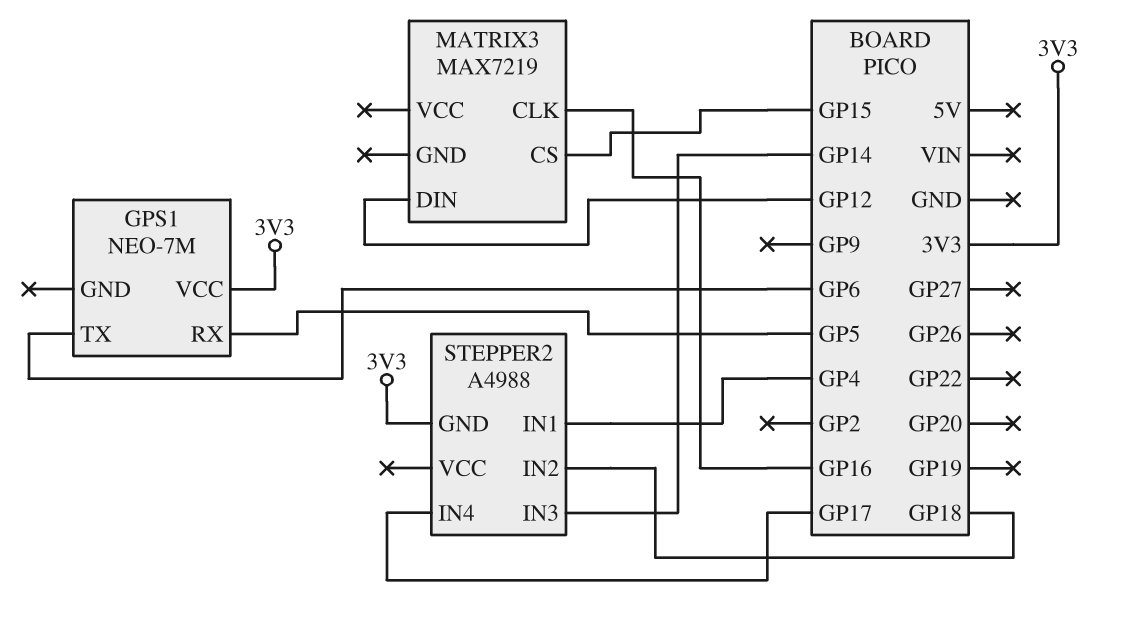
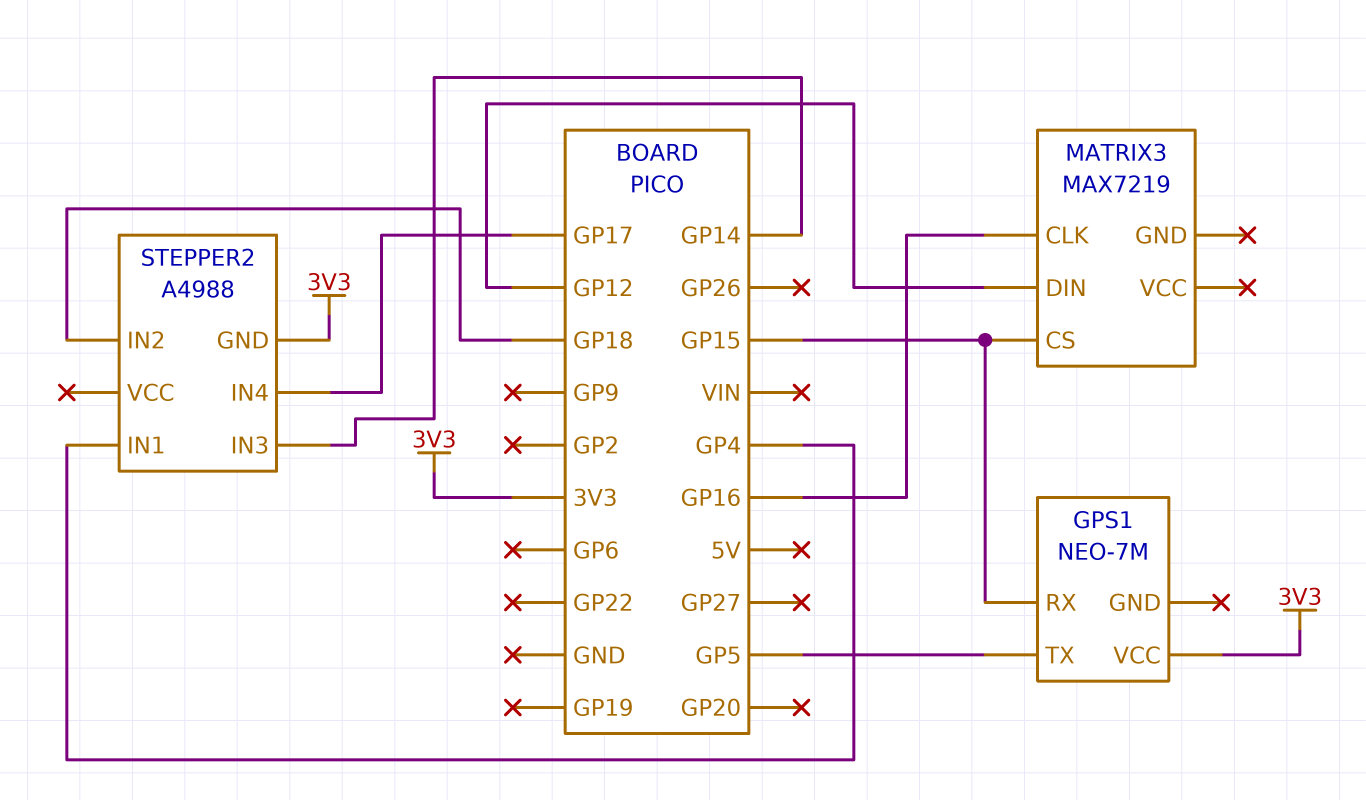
GPS1 pin RX: GP5 -> GP15
GPS1 pin TX: GP6 -> GP5

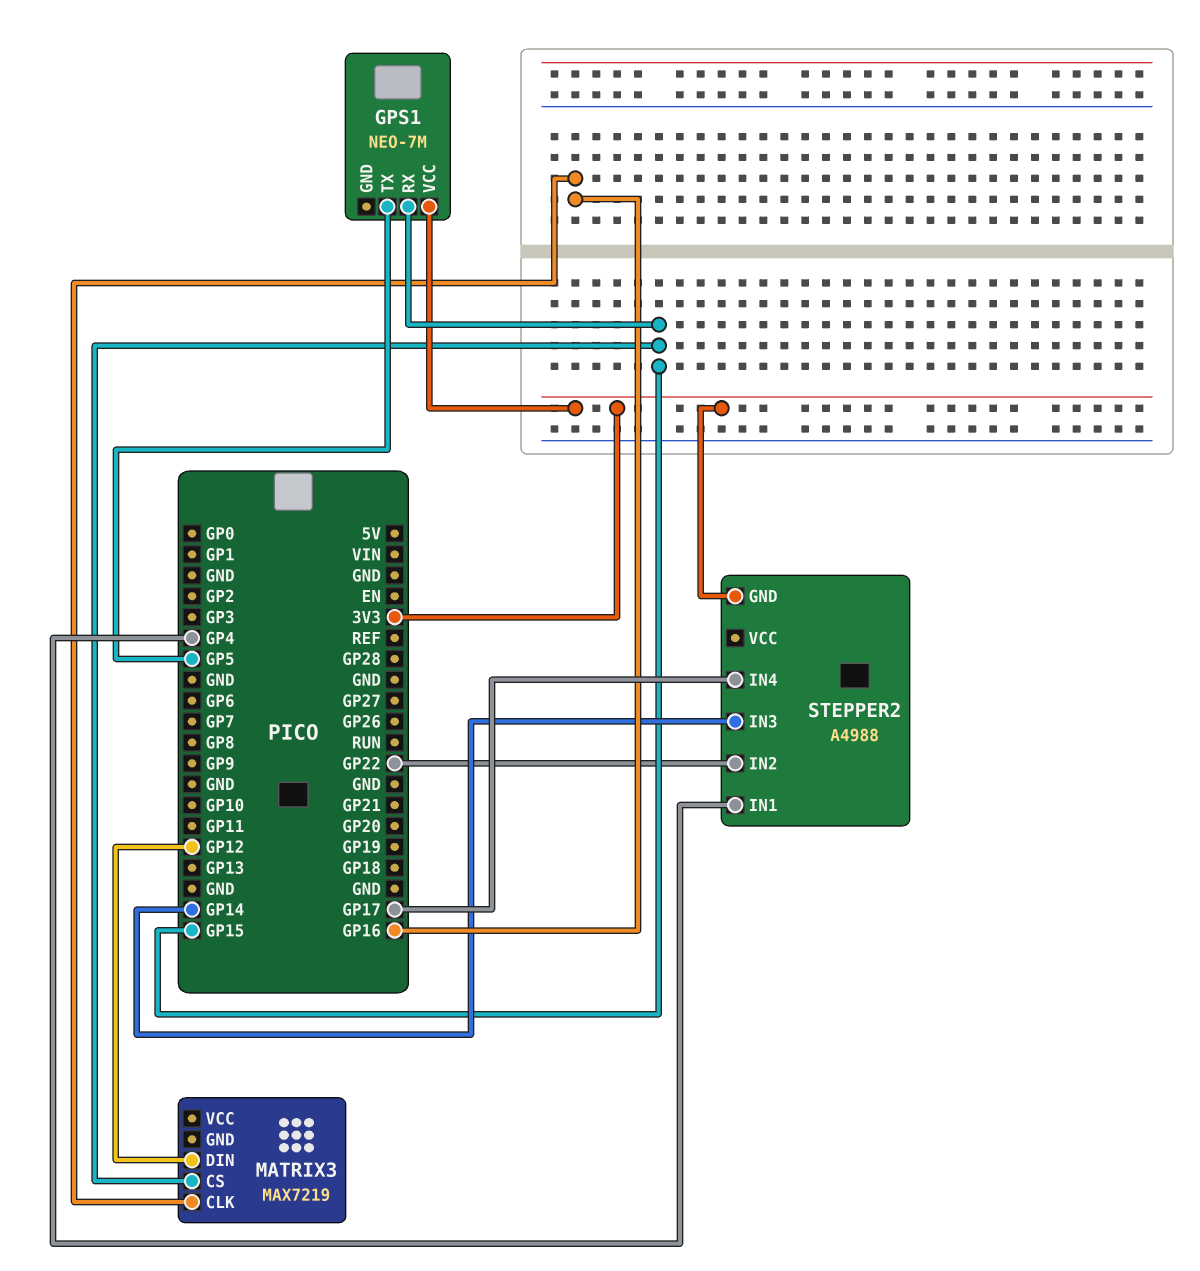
STEPPER2 pin IN2: GP18 -> GP22

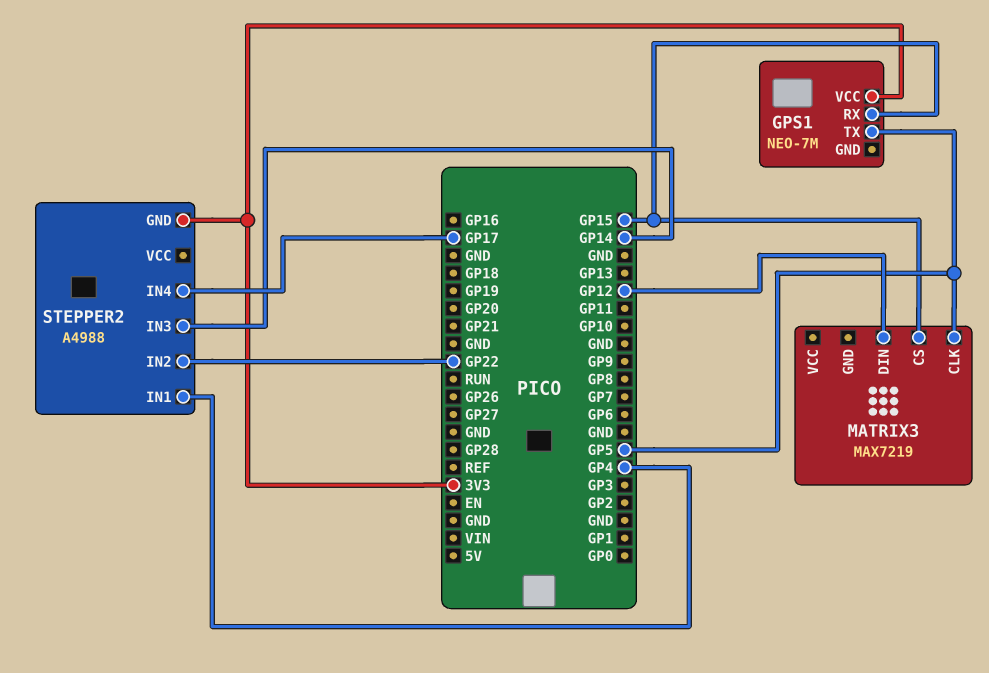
MATRIX3 pin CLK: GP16 -> GP5

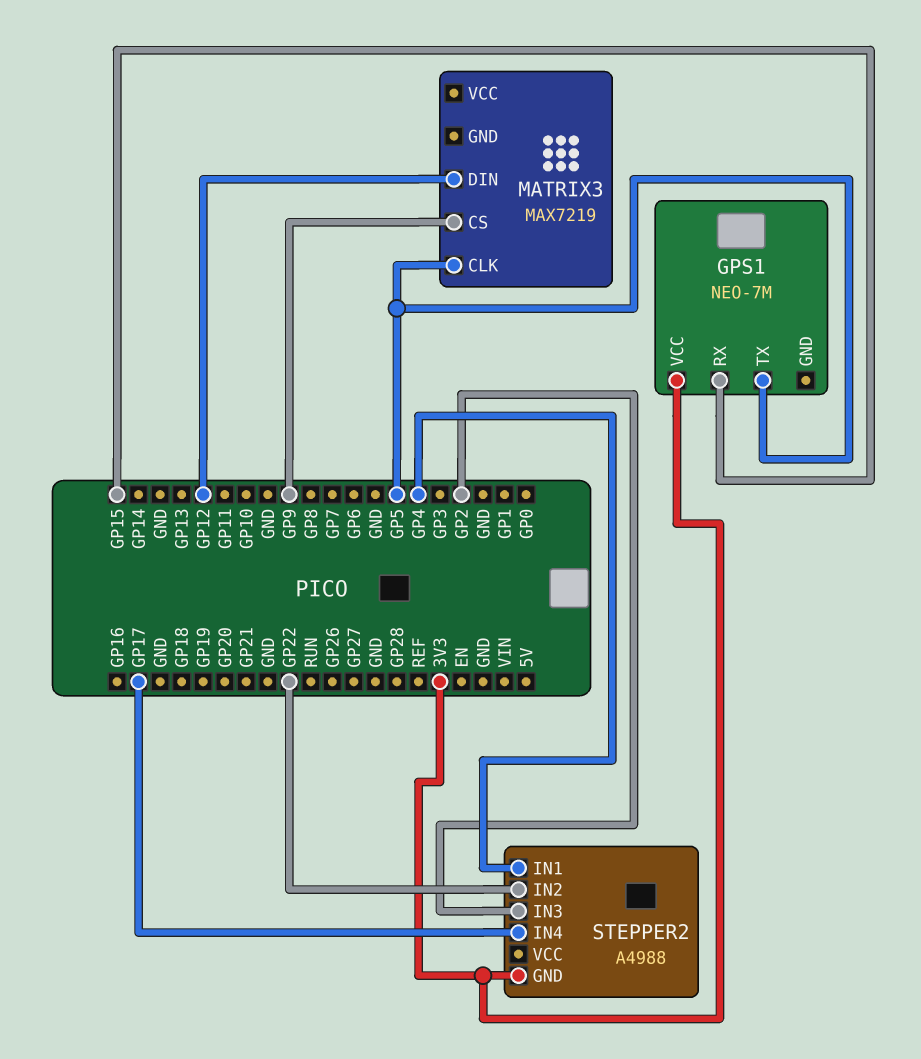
MATRIX3 pin CS: GP15 -> GP9
STEPPER2 pin IN3: GP14 -> GP2

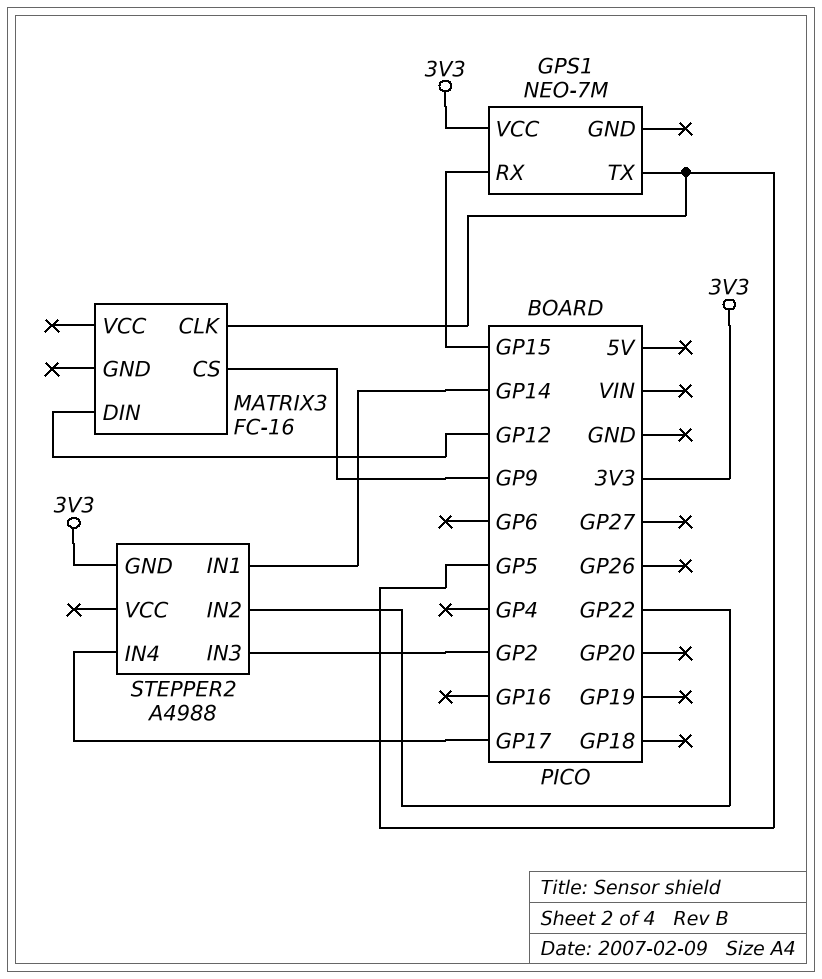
MATRIX3: MAX7219 -> FC-16
STEPPER2 pin IN1: GP4 -> GP14

